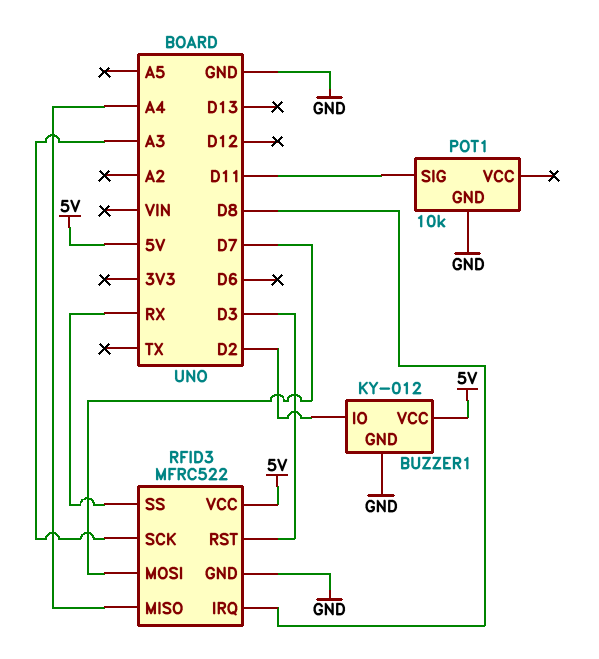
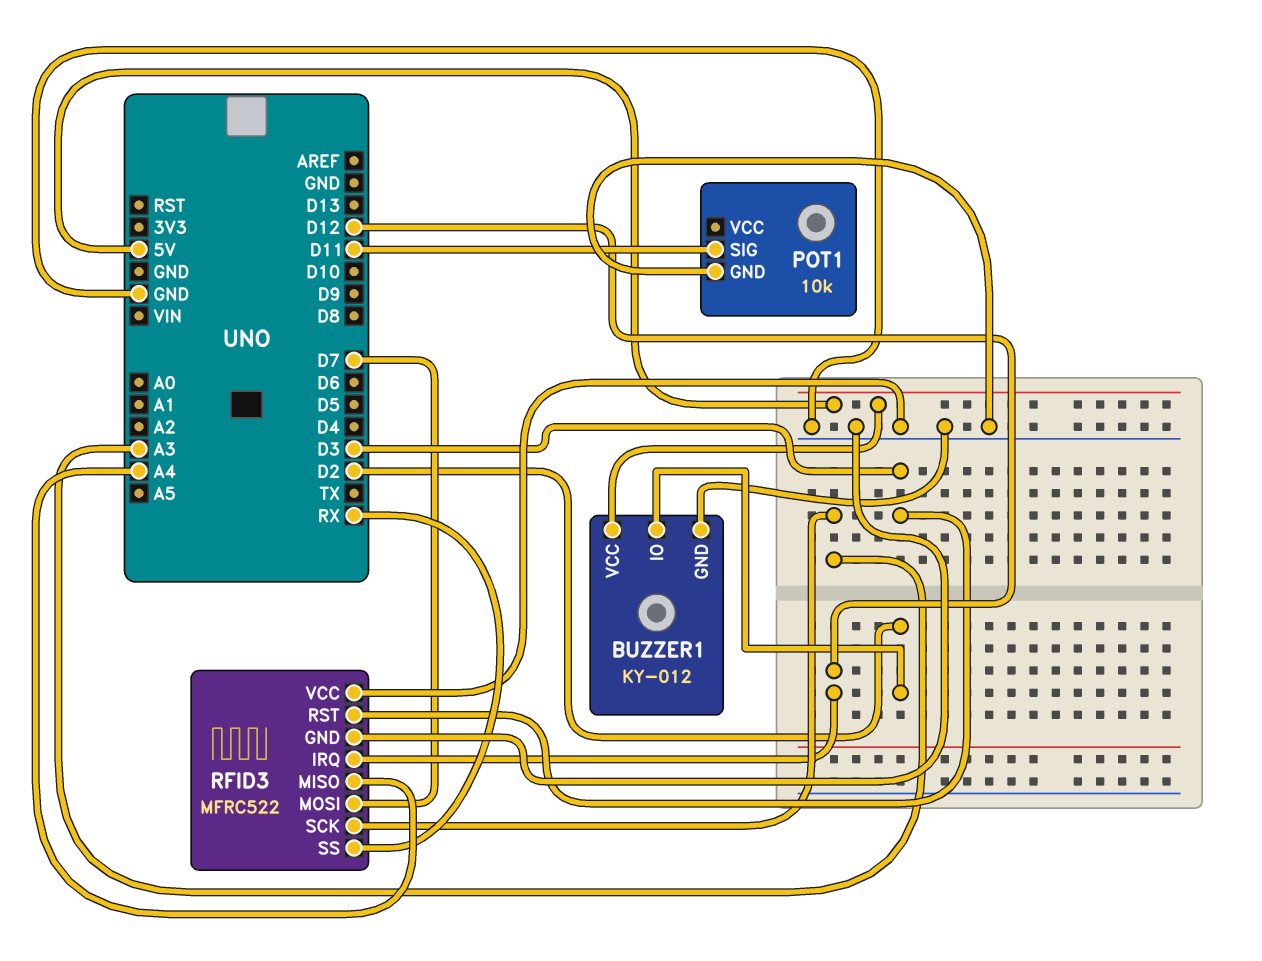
RFID3 pin IRQ: D8 -> D12
RFID3 pin VCC: 5V -> GND

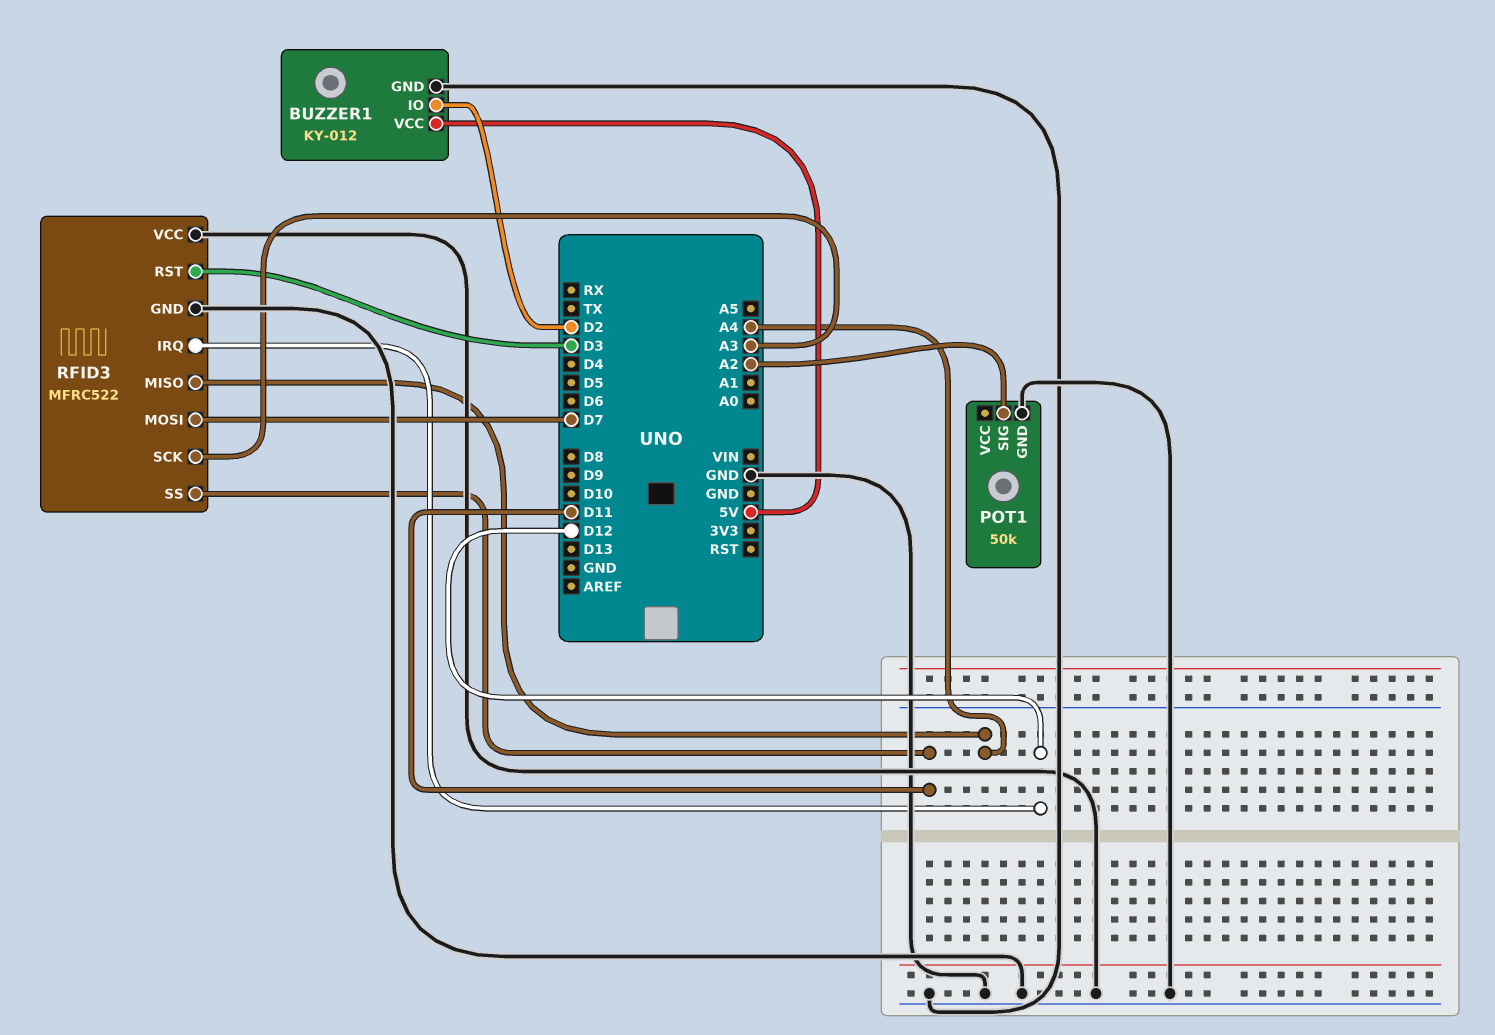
POT1: 10k -> 50k
POT1 pin SIG: D11 -> A2
RFID3 pin SS: RX -> D11

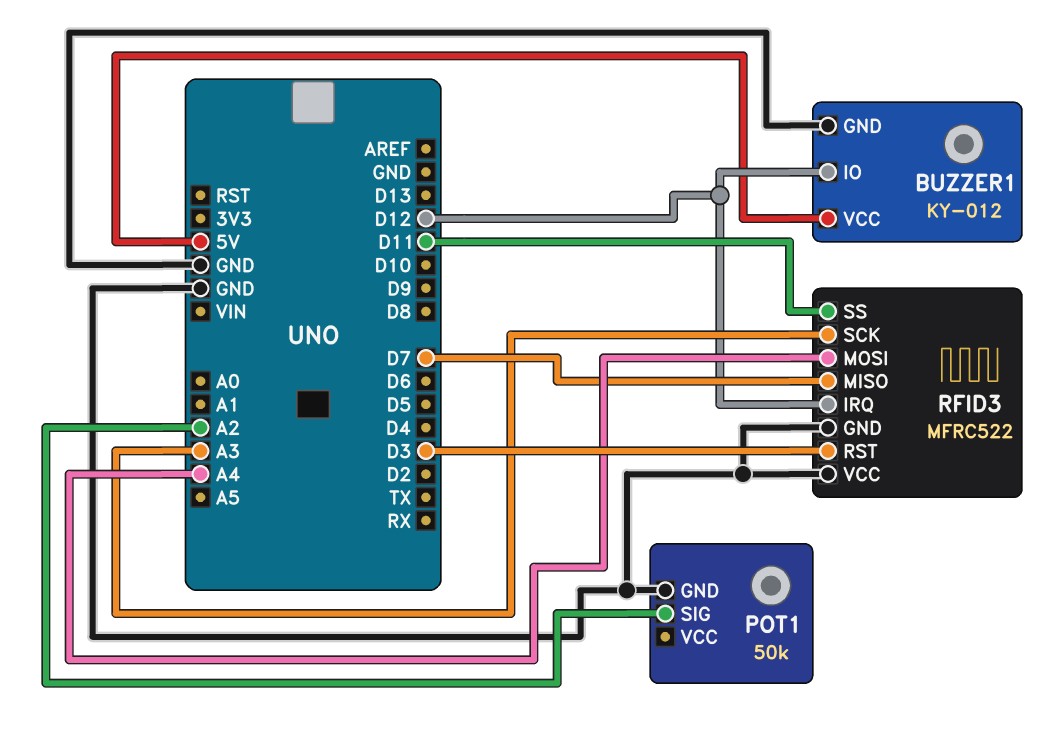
BUZZER1 pin IO: D2 -> D12
RFID3 pin MISO: A4 -> D7
RFID3 pin MOSI: D7 -> A4

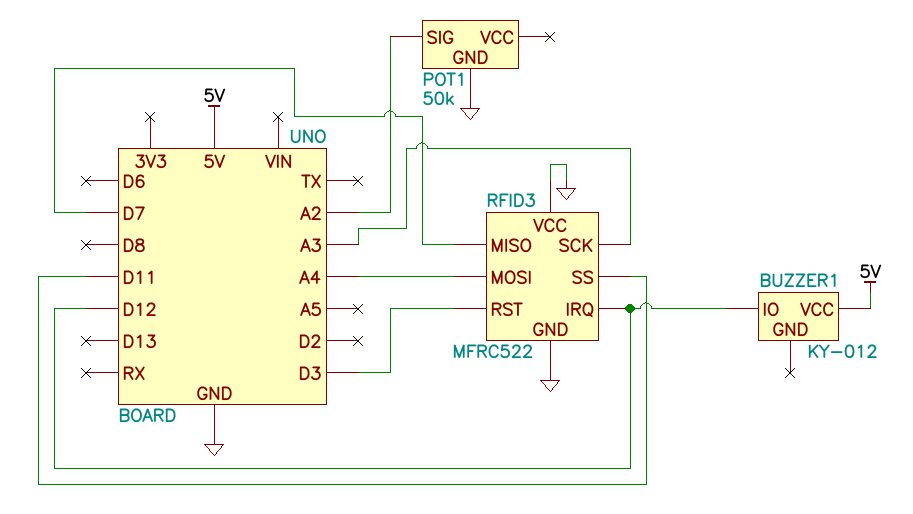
BUZZER1 pin GND: GND -> none

